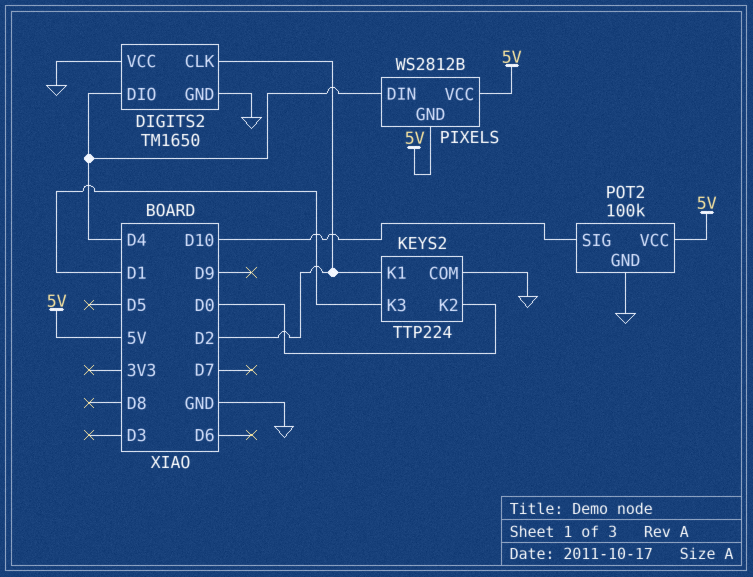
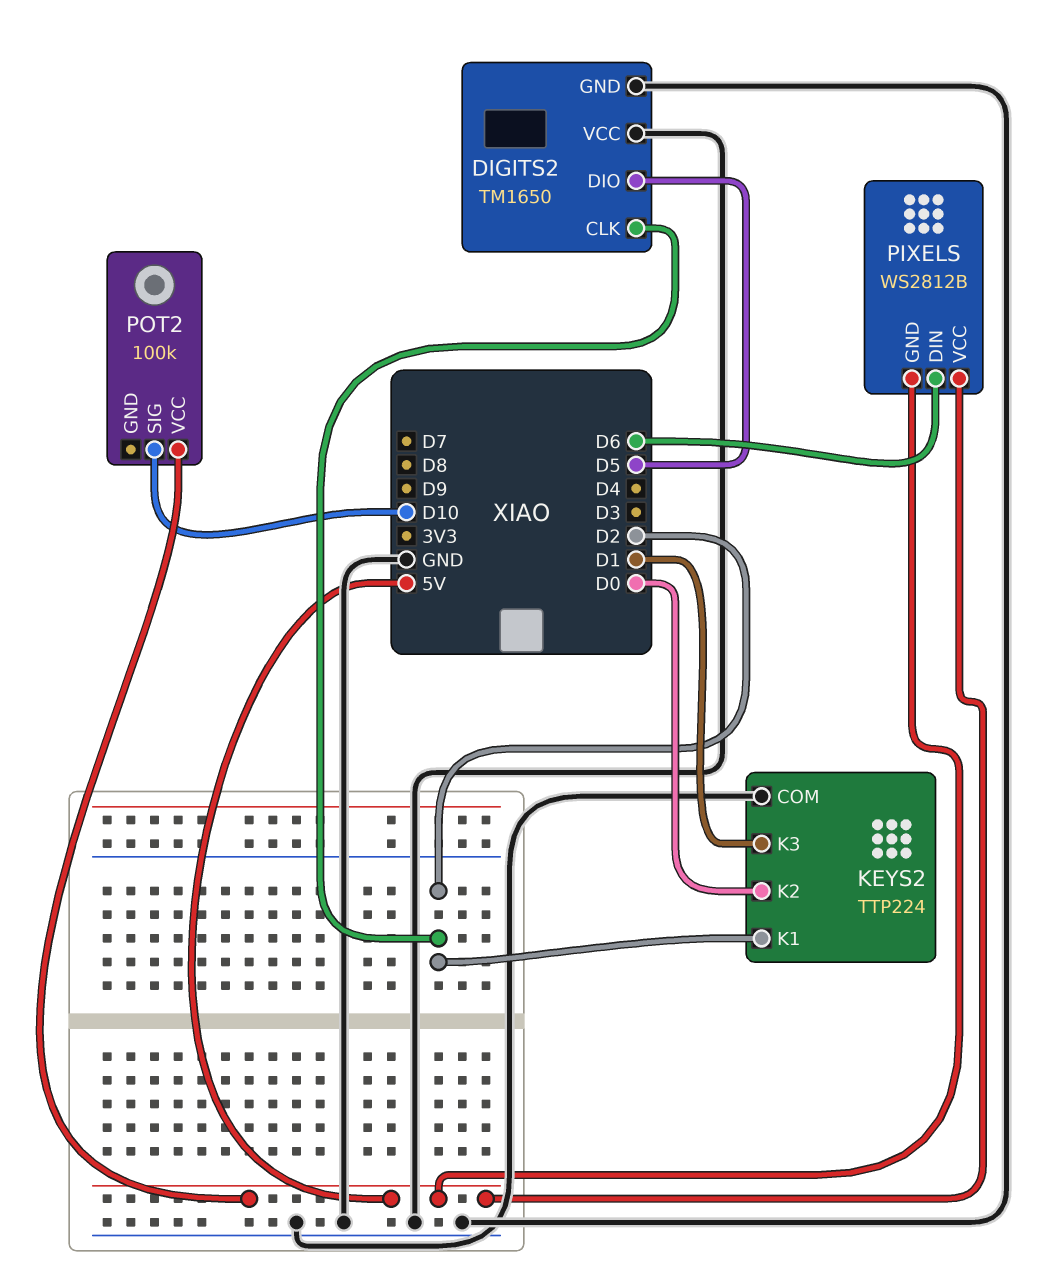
DIGITS2 pin DIO: D4 -> D5
PIXELS pin DIN: D4 -> D6
POT2 pin GND: GND -> none

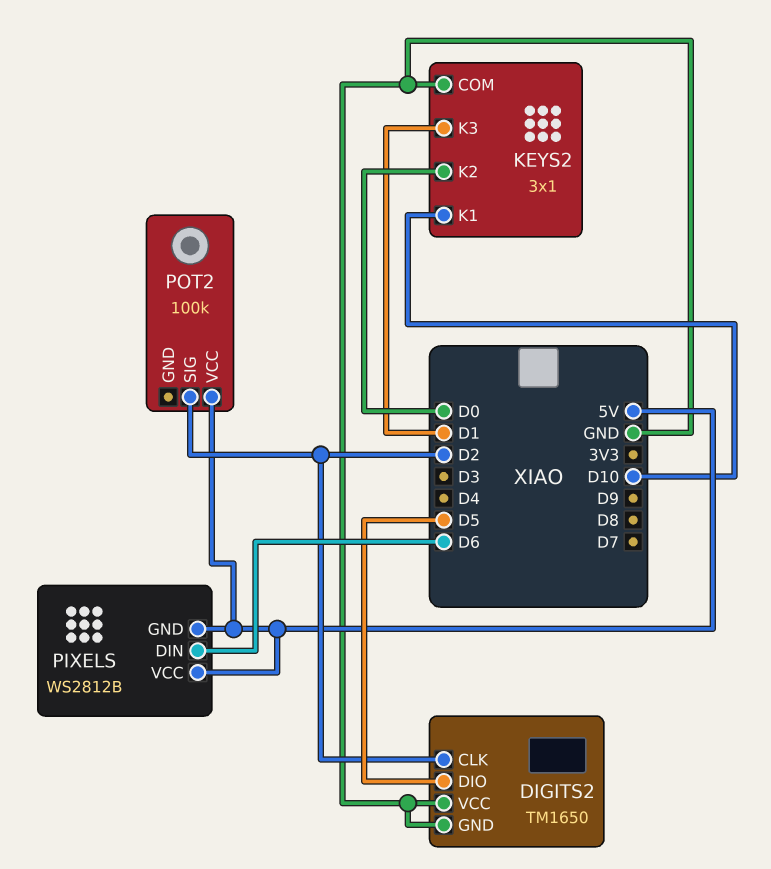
KEYS2: TTP224 -> 3x1
KEYS2 pin K1: D2 -> D10
POT2 pin SIG: D10 -> D2

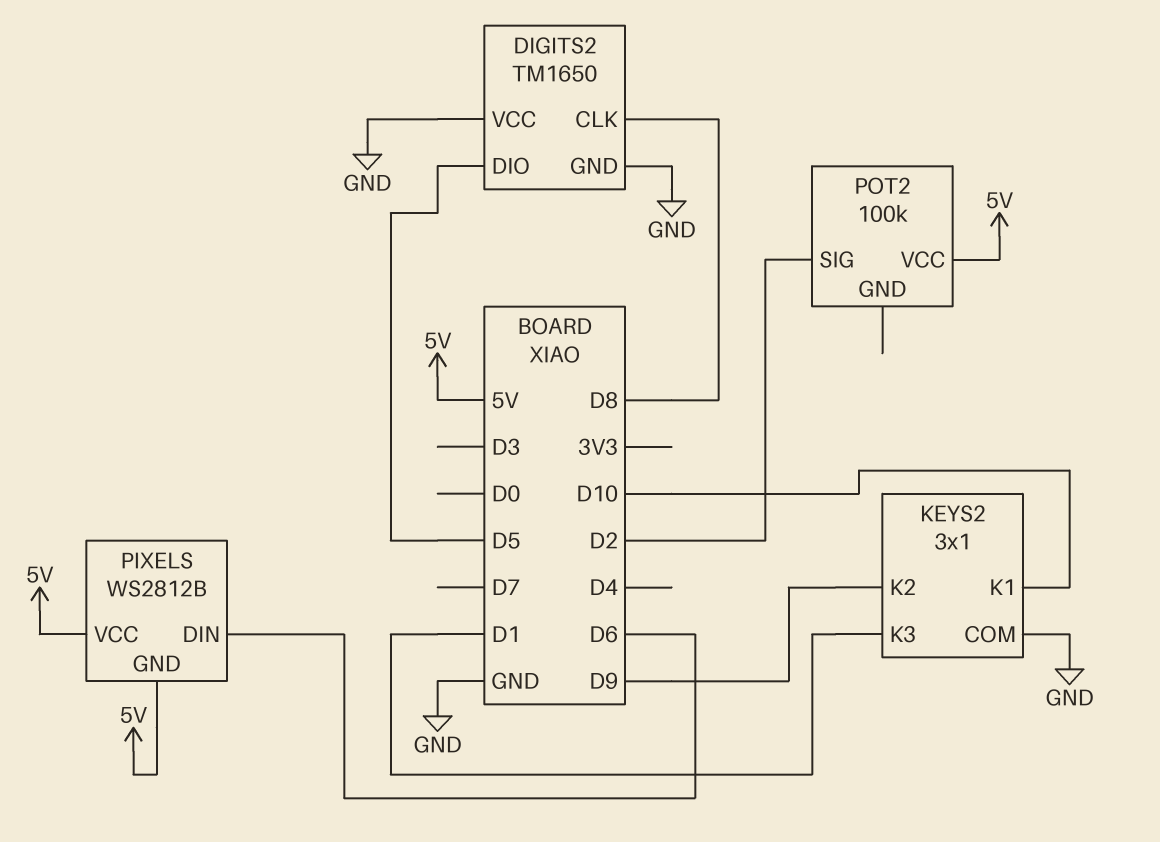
DIGITS2 pin CLK: D2 -> D8
KEYS2 pin K2: D0 -> D9

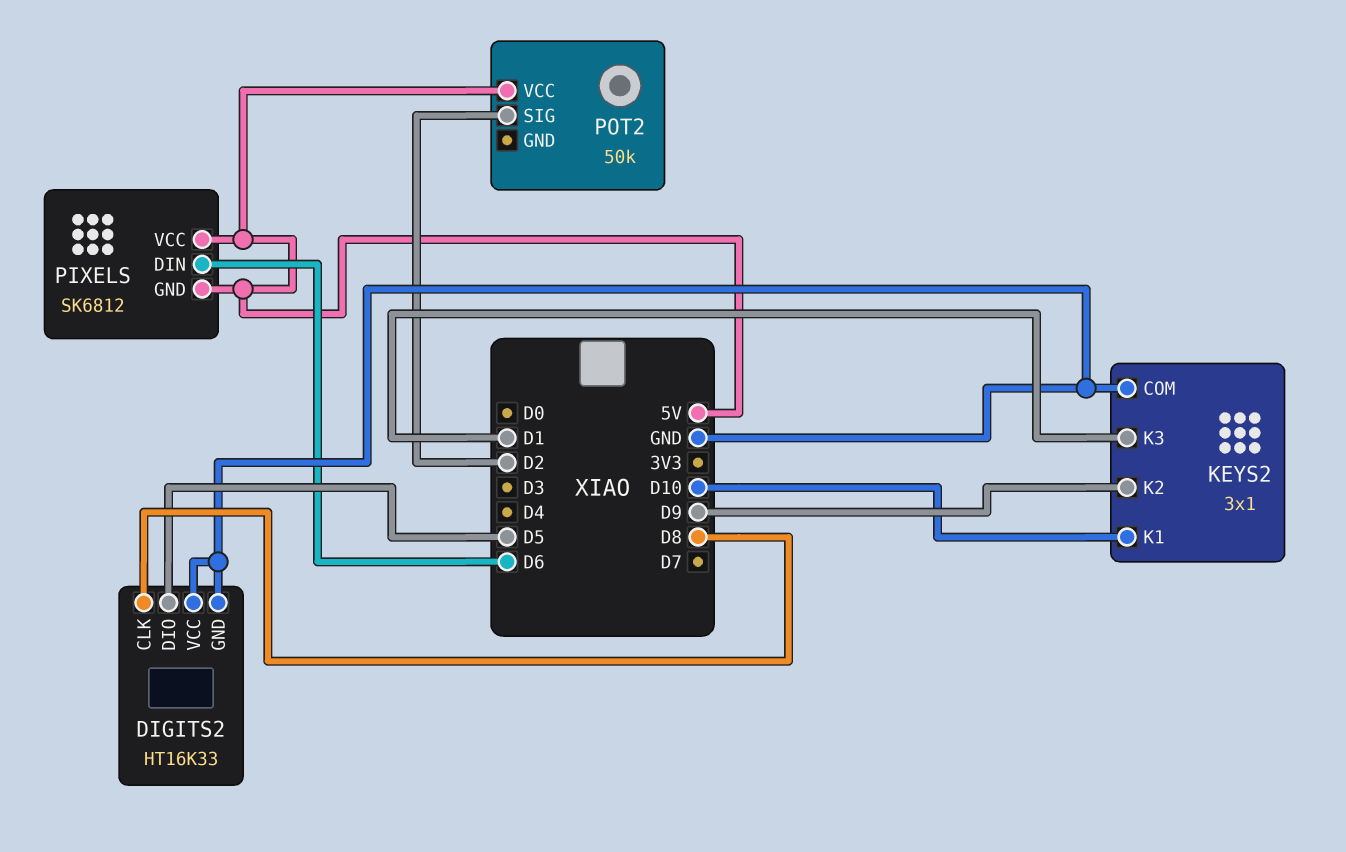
DIGITS2: TM1650 -> HT16K33
PIXELS: WS2812B -> SK6812
POT2: 100k -> 50k

